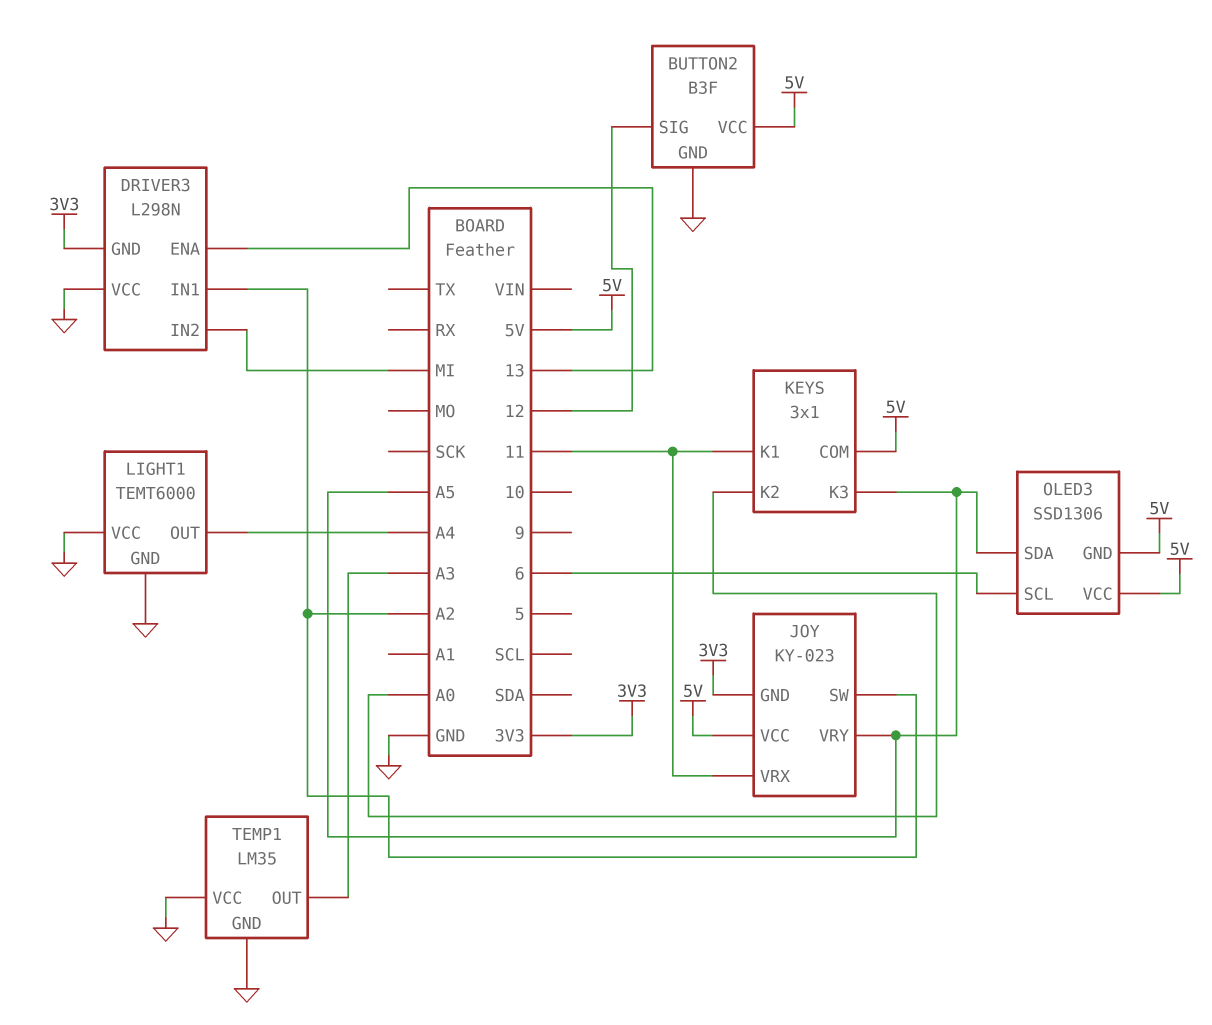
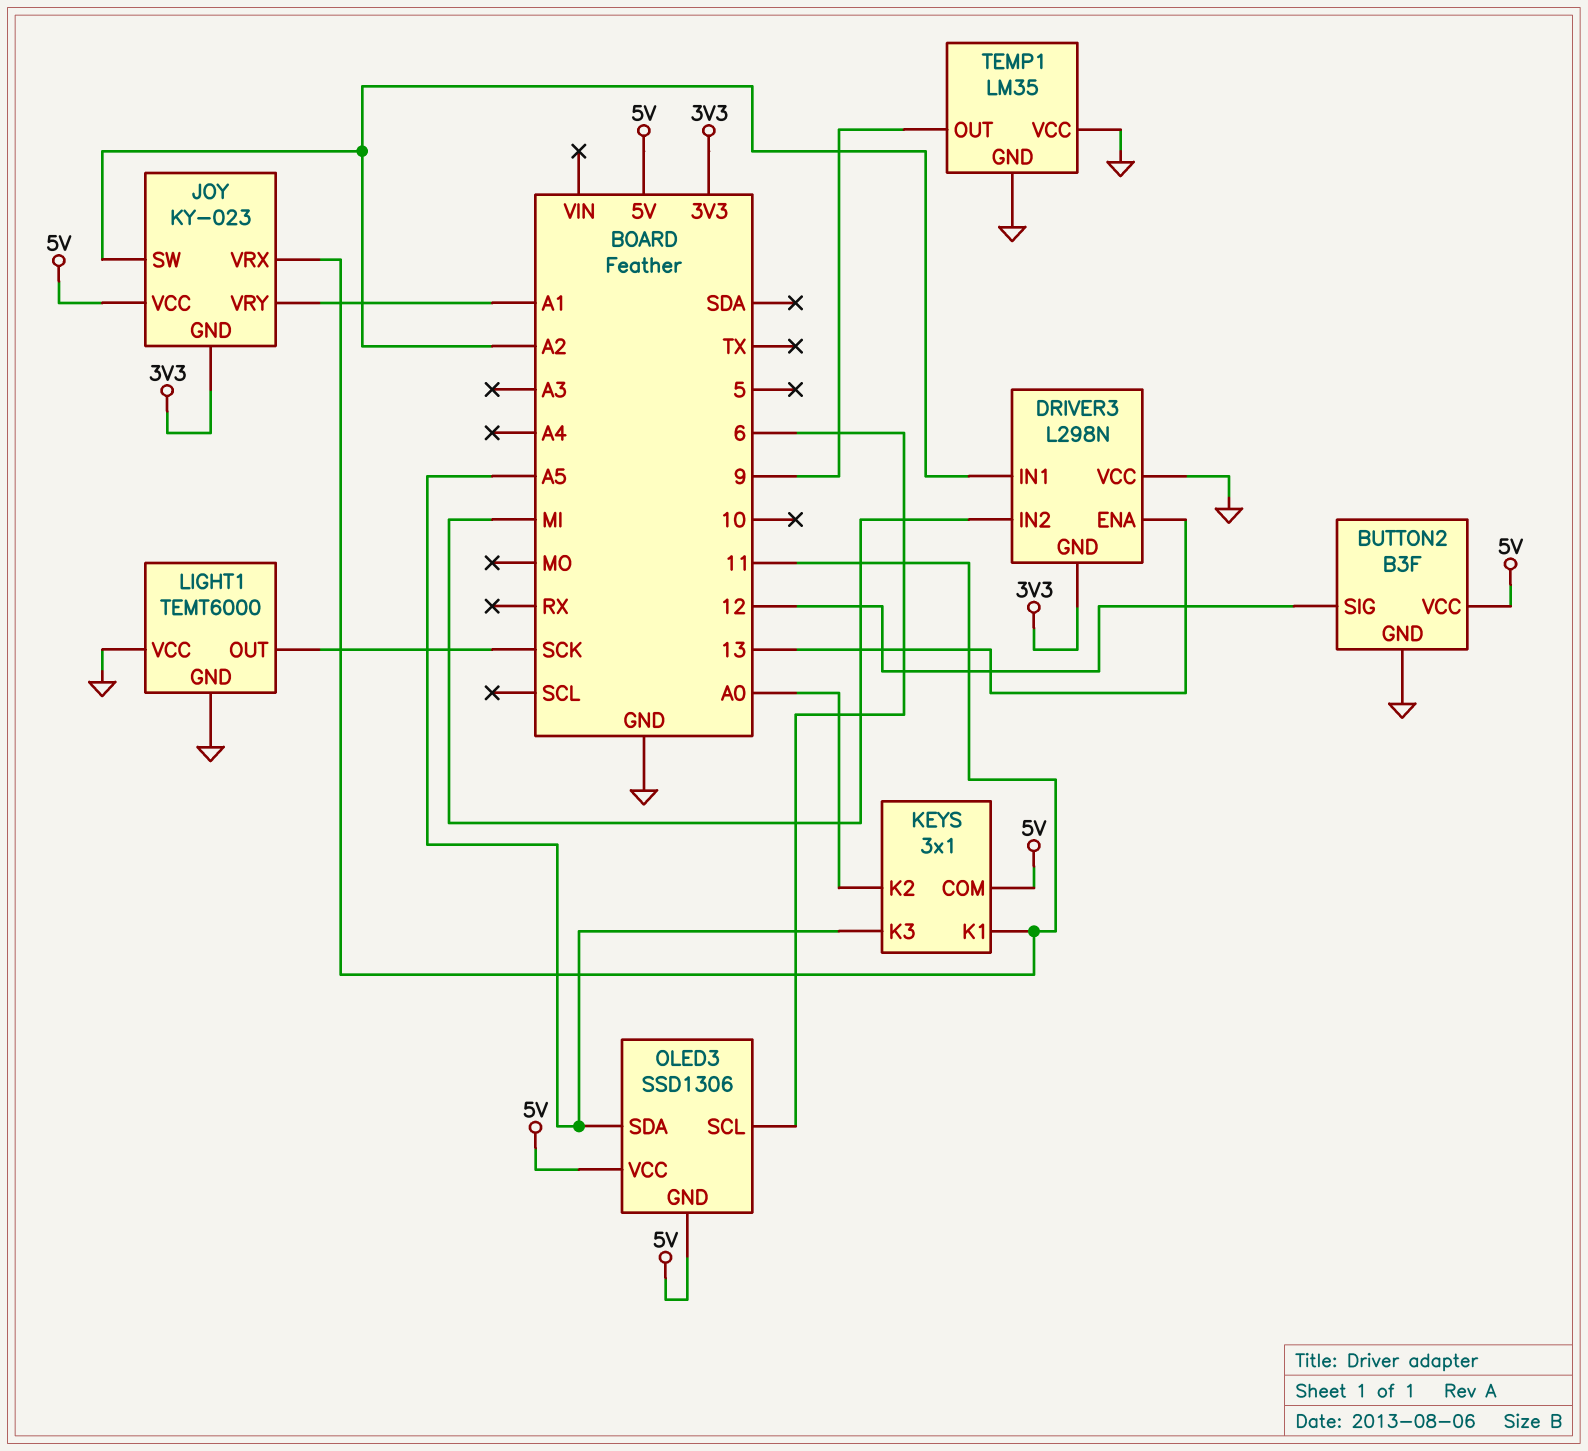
JOY pin VRY: A5 -> A1
LIGHT1 pin OUT: A4 -> SCK
TEMP1 pin OUT: A3 -> 9

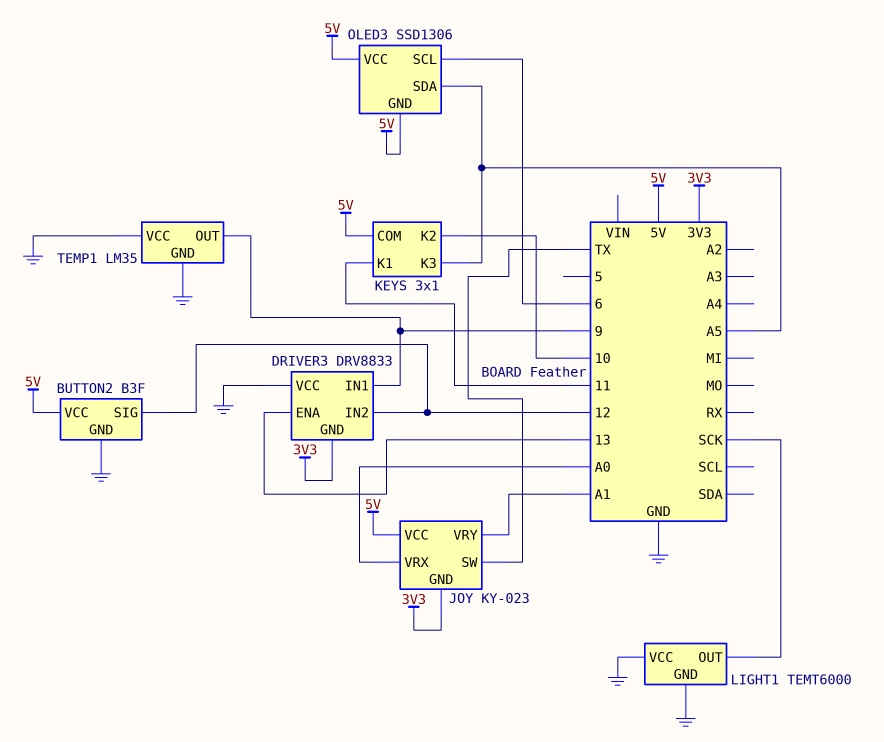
DRIVER3: L298N -> DRV8833
DRIVER3 pin IN1: A2 -> 9
DRIVER3 pin IN2: MI -> 12
JOY pin SW: A2 -> TX
JOY pin VRX: 11 -> A0
KEYS pin K2: A0 -> 10

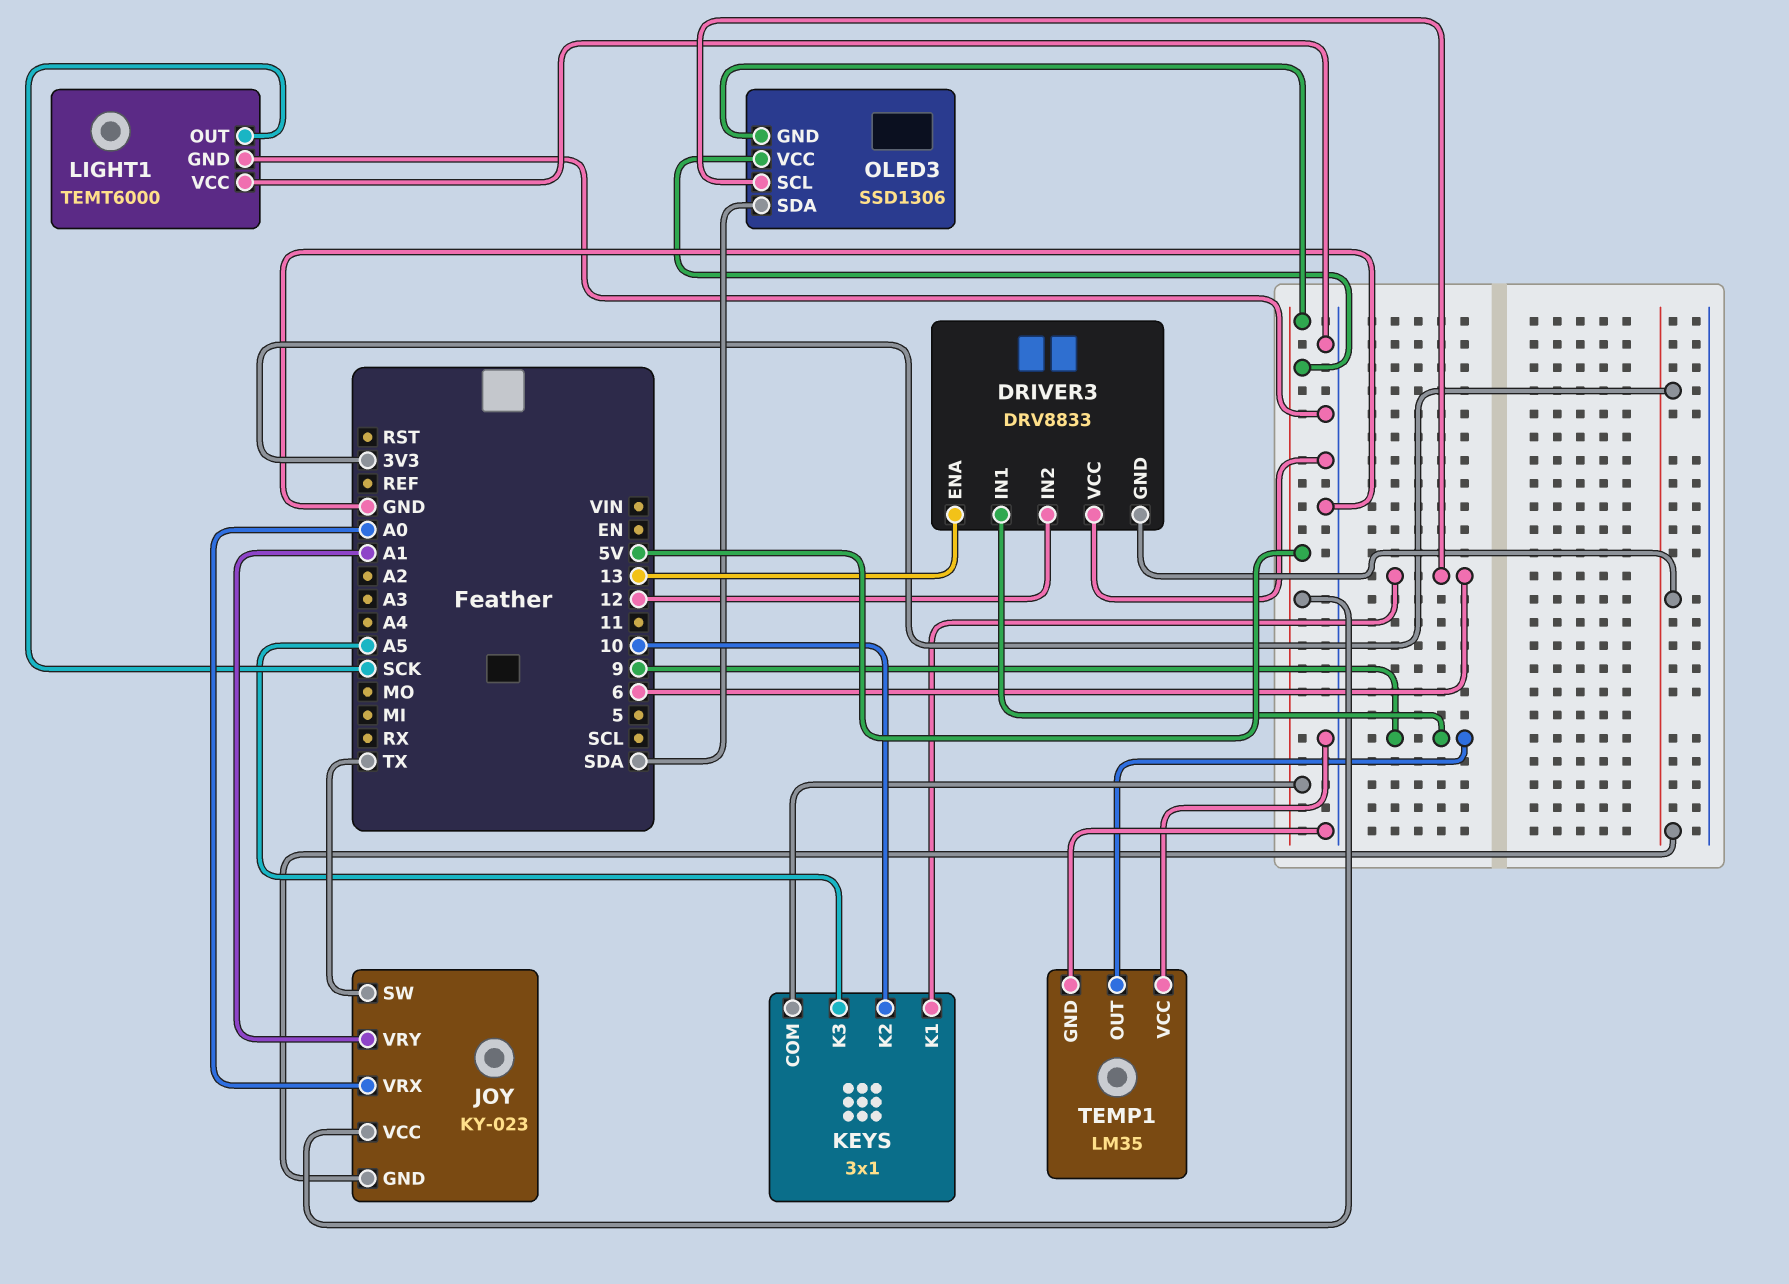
BUTTON2: B3F -> none
BUTTON2 pin GND: GND -> none
BUTTON2 pin SIG: 12 -> none
BUTTON2 pin VCC: 5V -> none
KEYS pin K1: 11 -> 6
OLED3 pin SDA: A5 -> SDA

